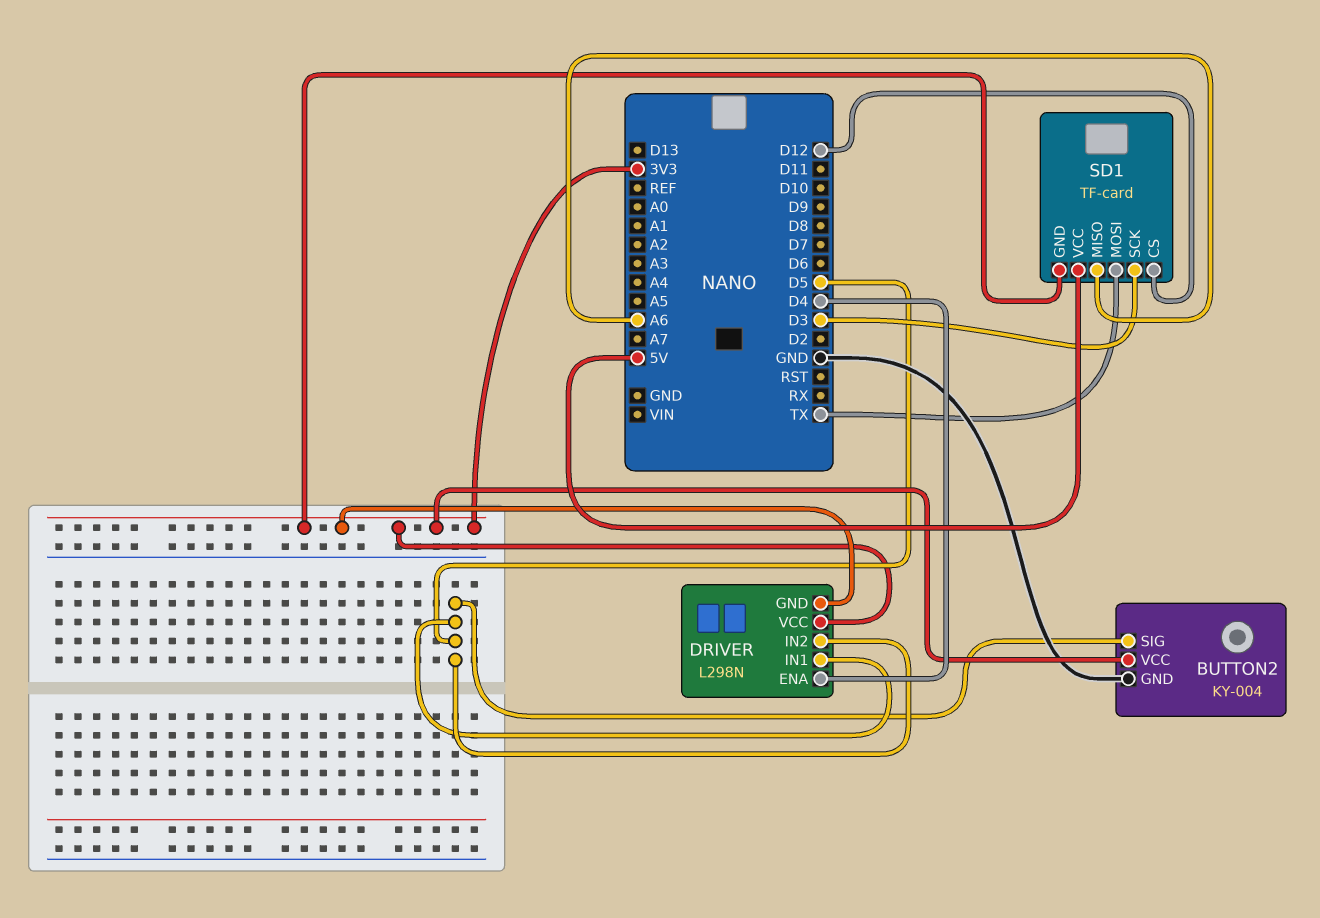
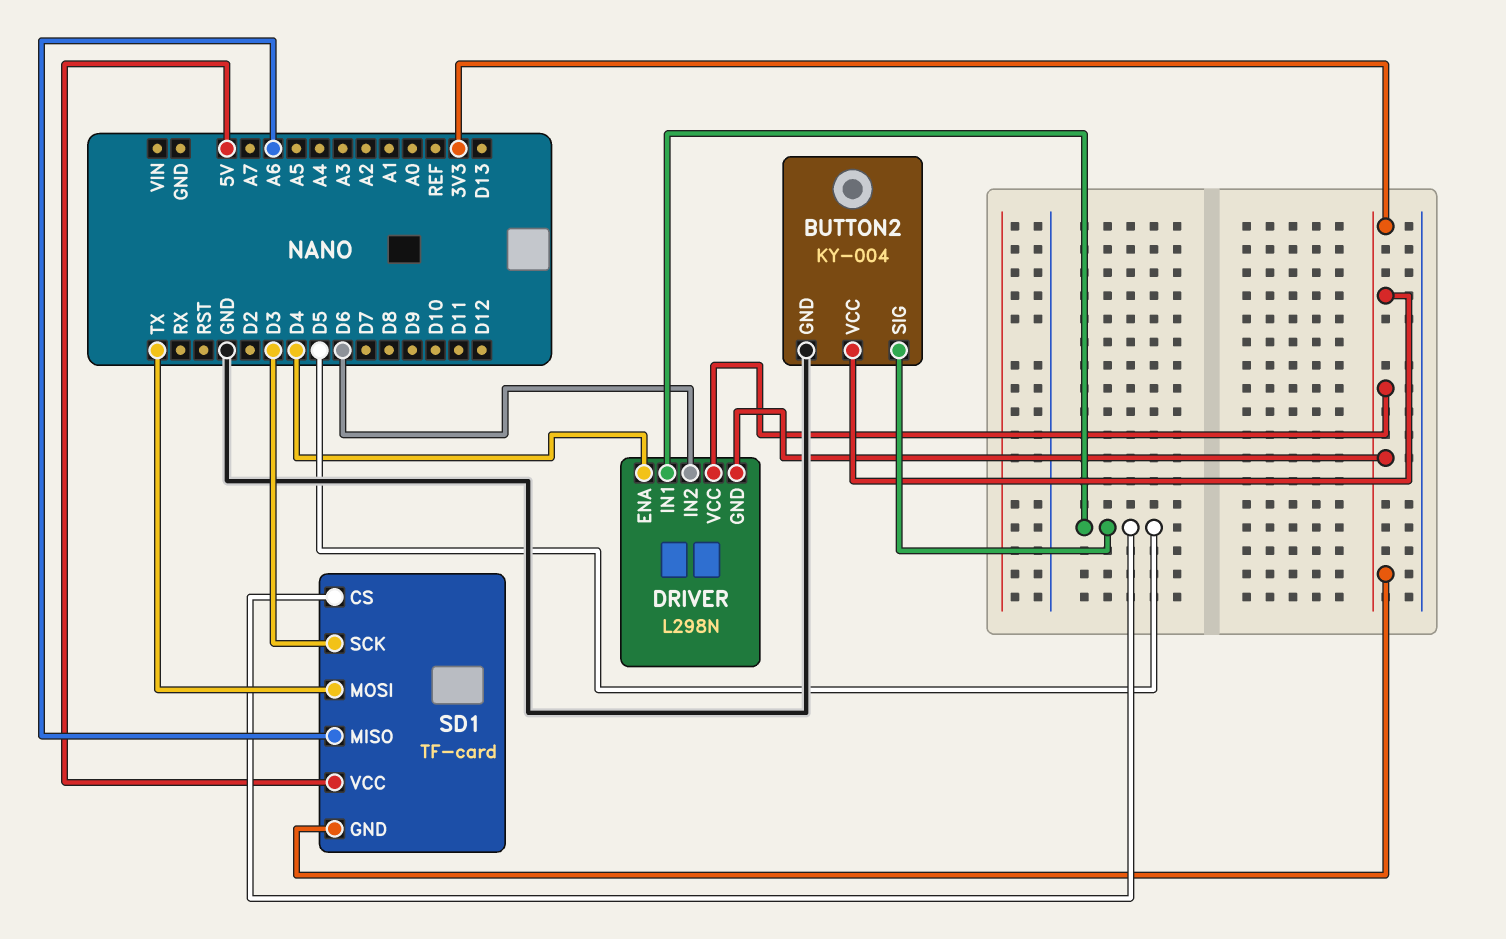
DRIVER pin IN2: D5 -> D6
SD1 pin CS: D12 -> D5

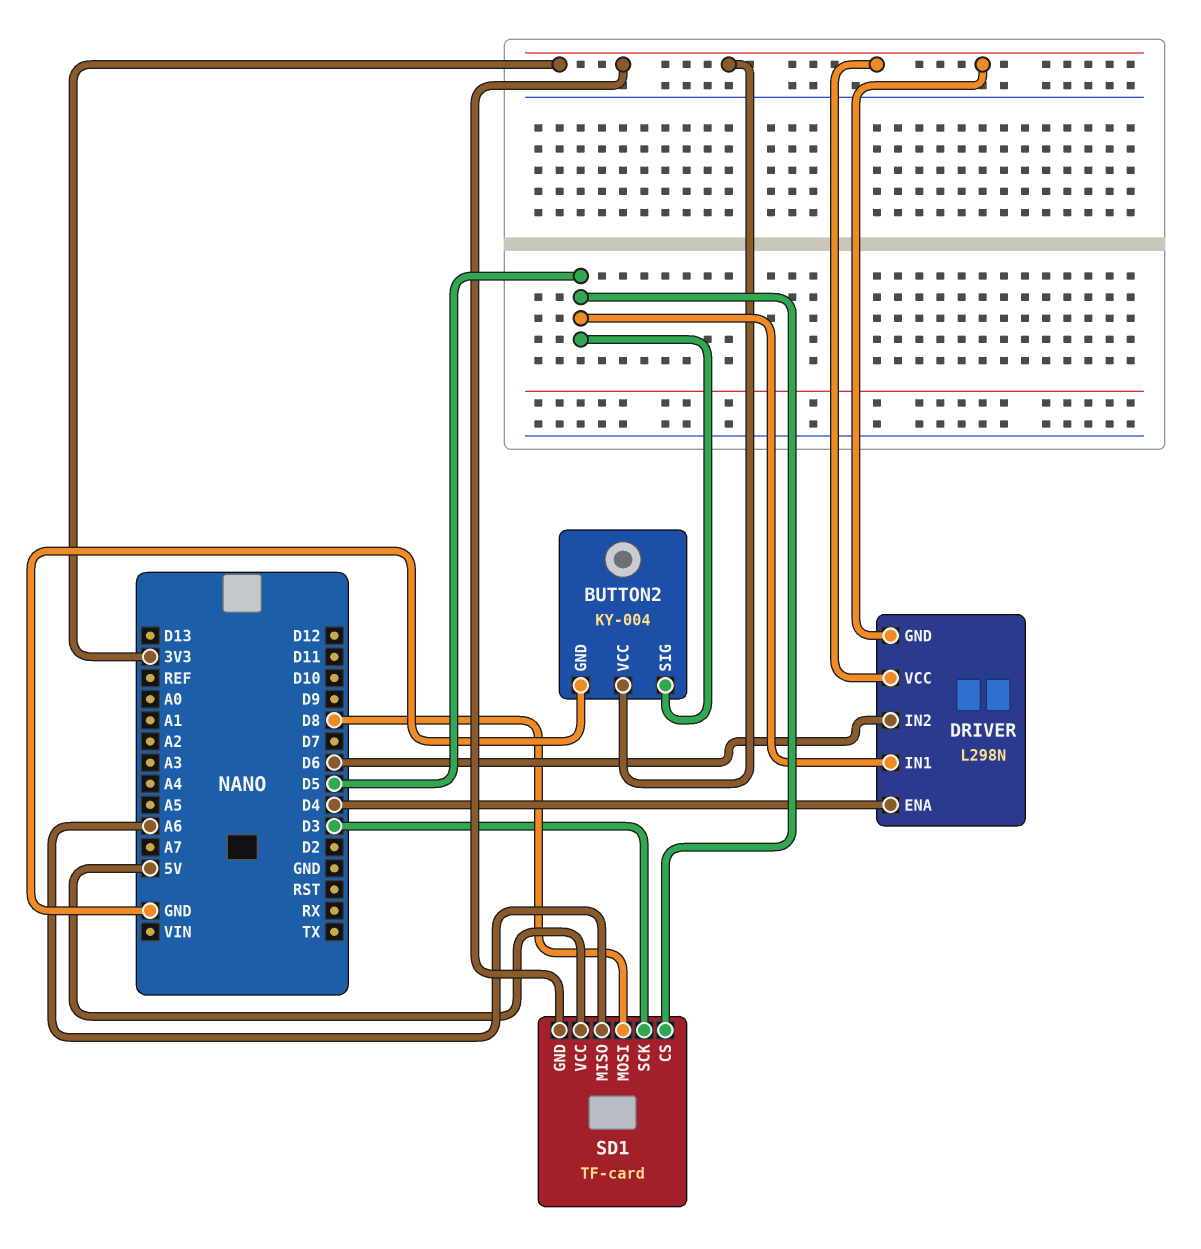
SD1 pin MOSI: TX -> D8

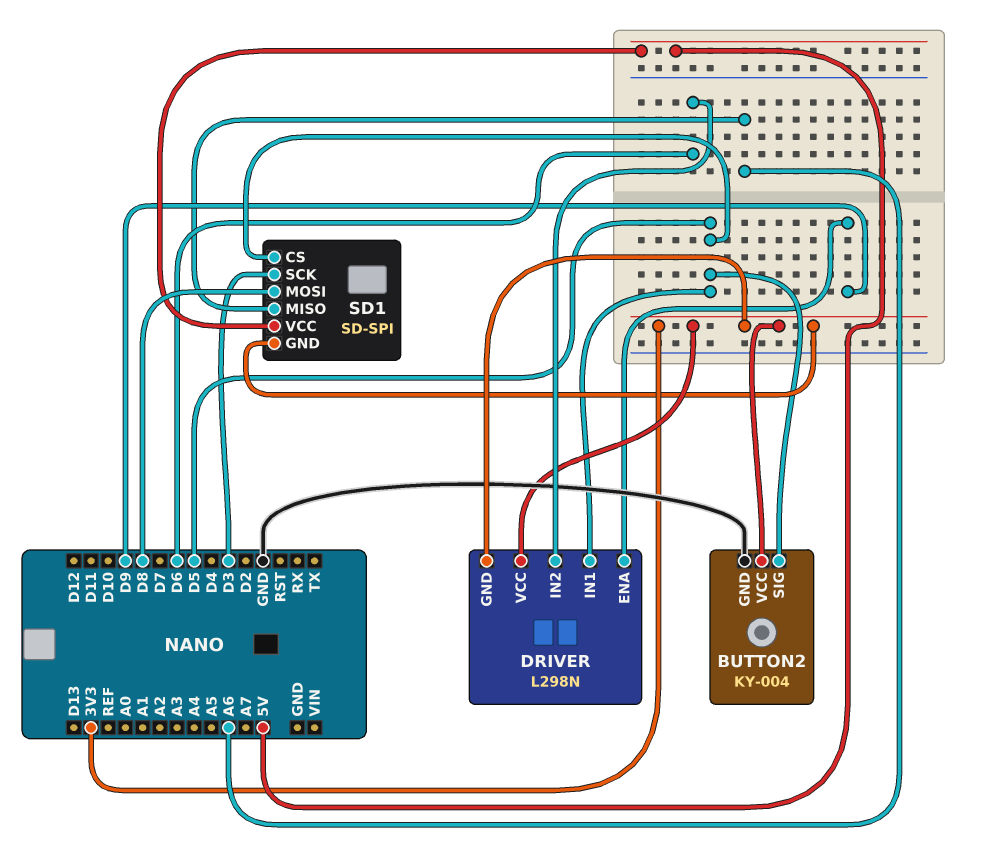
DRIVER pin ENA: D4 -> D9
SD1: TF-card -> SD-SPI

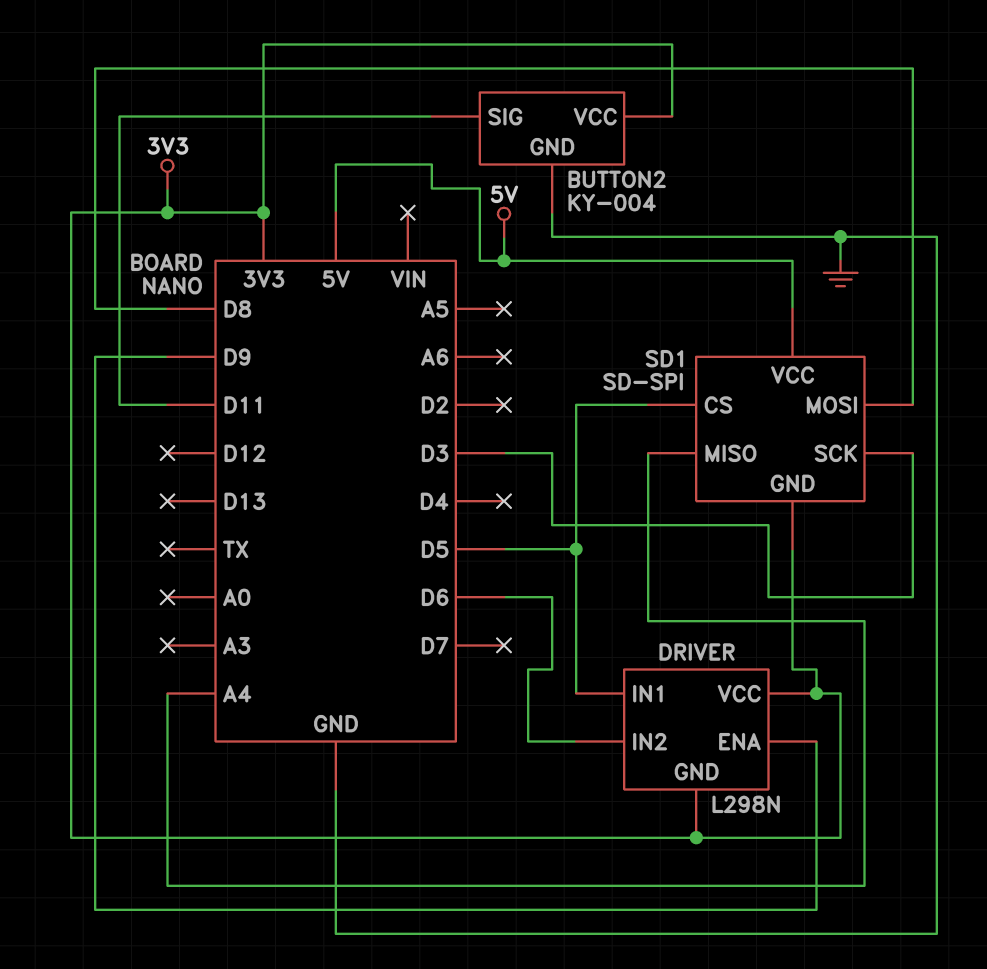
BUTTON2 pin SIG: D5 -> D11
SD1 pin MISO: A6 -> A4

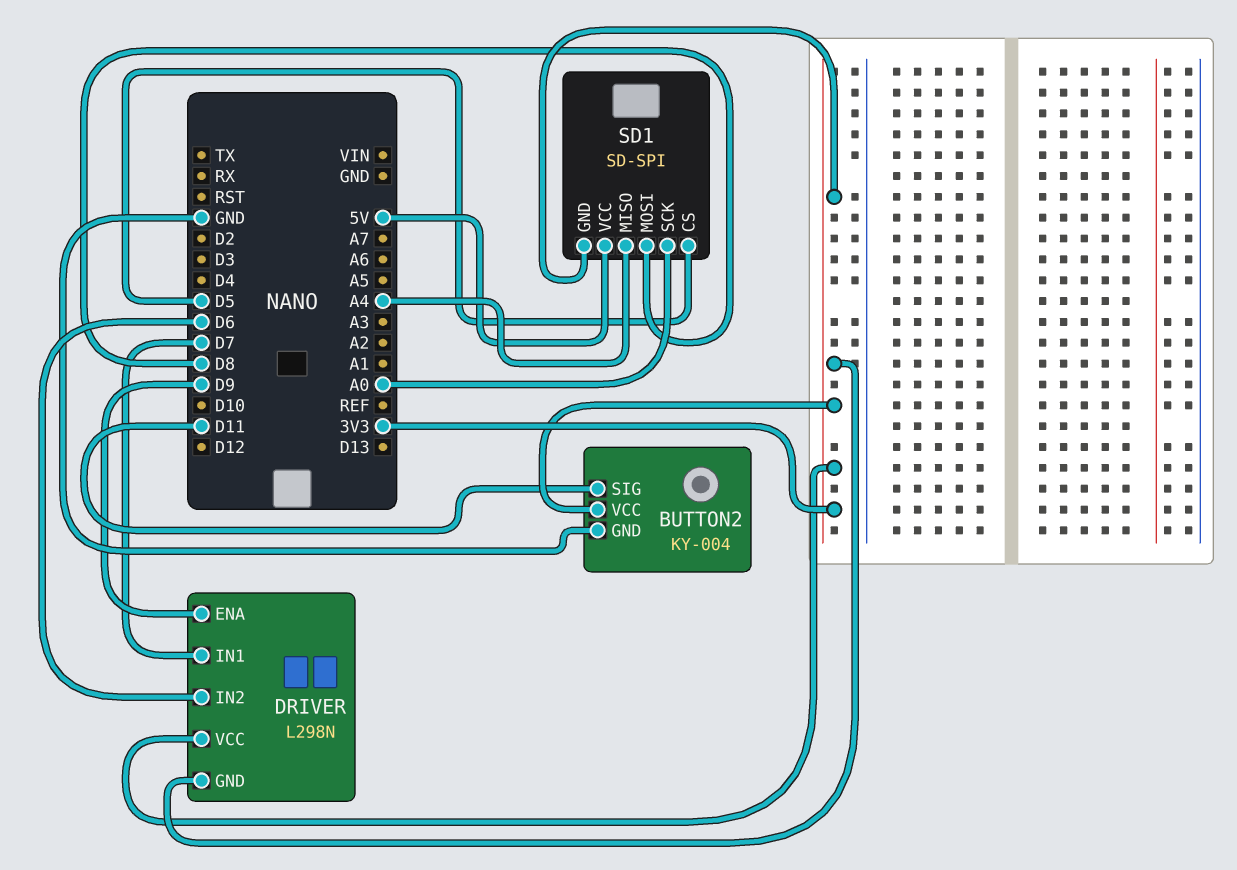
DRIVER pin IN1: D5 -> D7
SD1 pin SCK: D3 -> A0

